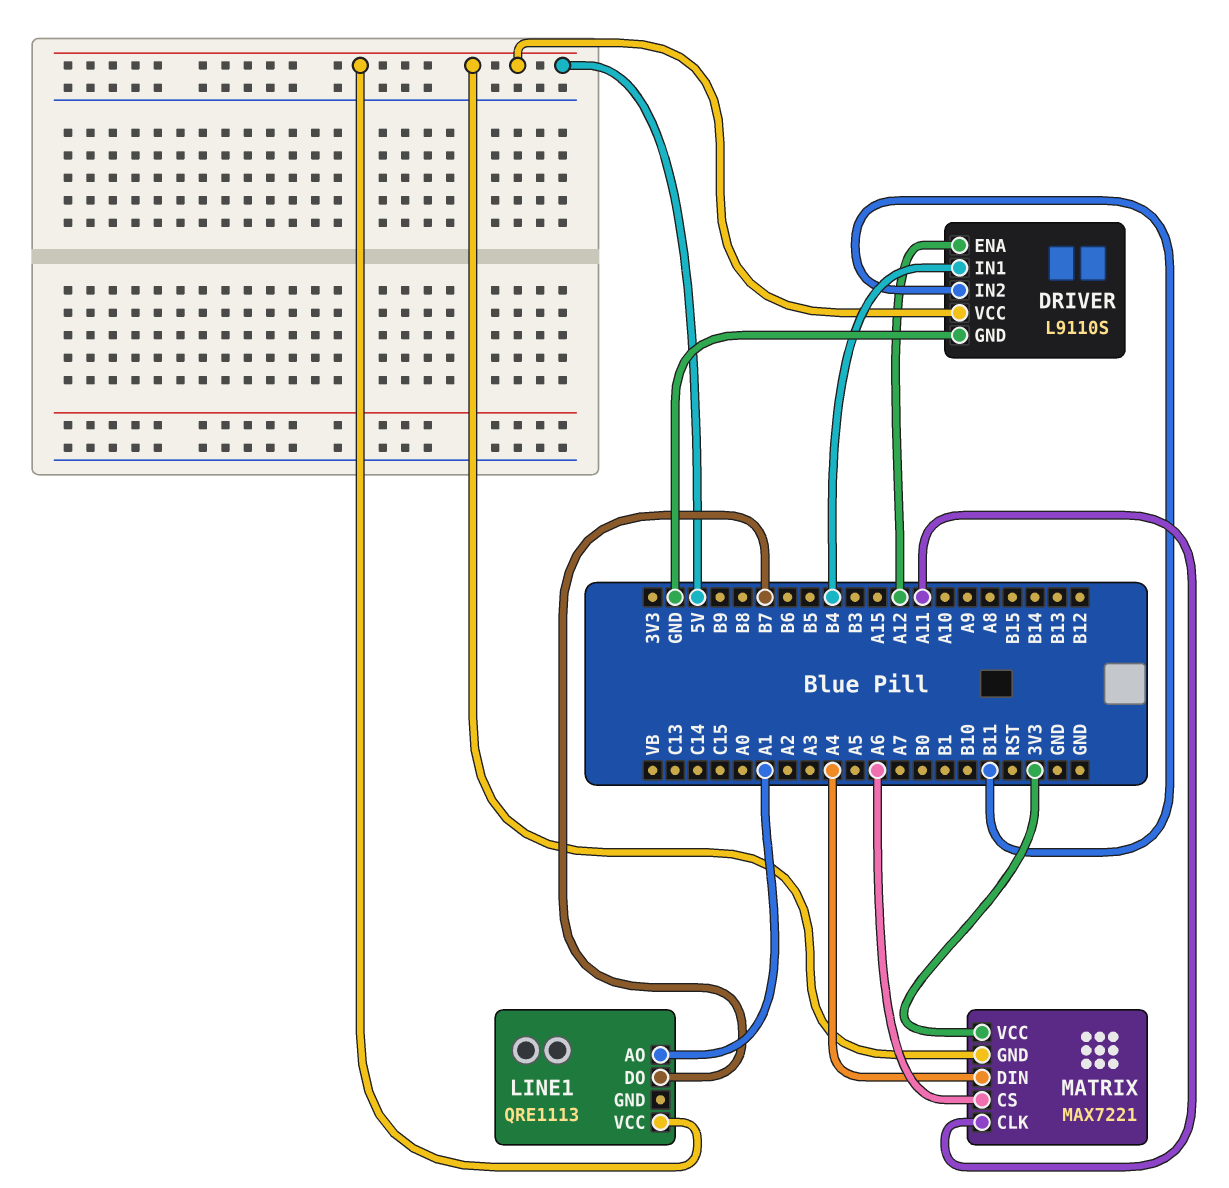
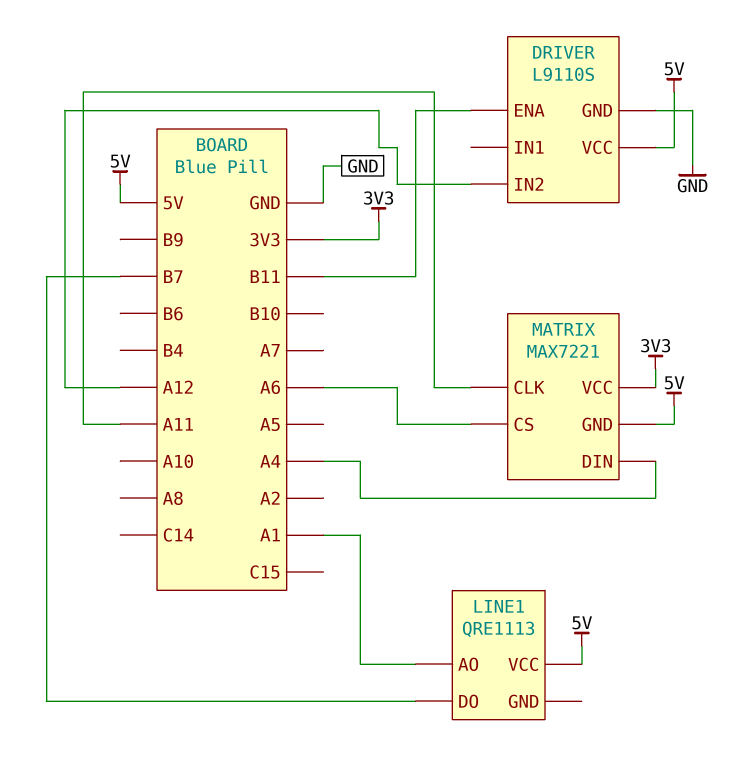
DRIVER pin ENA: A12 -> B11
DRIVER pin IN1: B4 -> none
DRIVER pin IN2: B11 -> A12

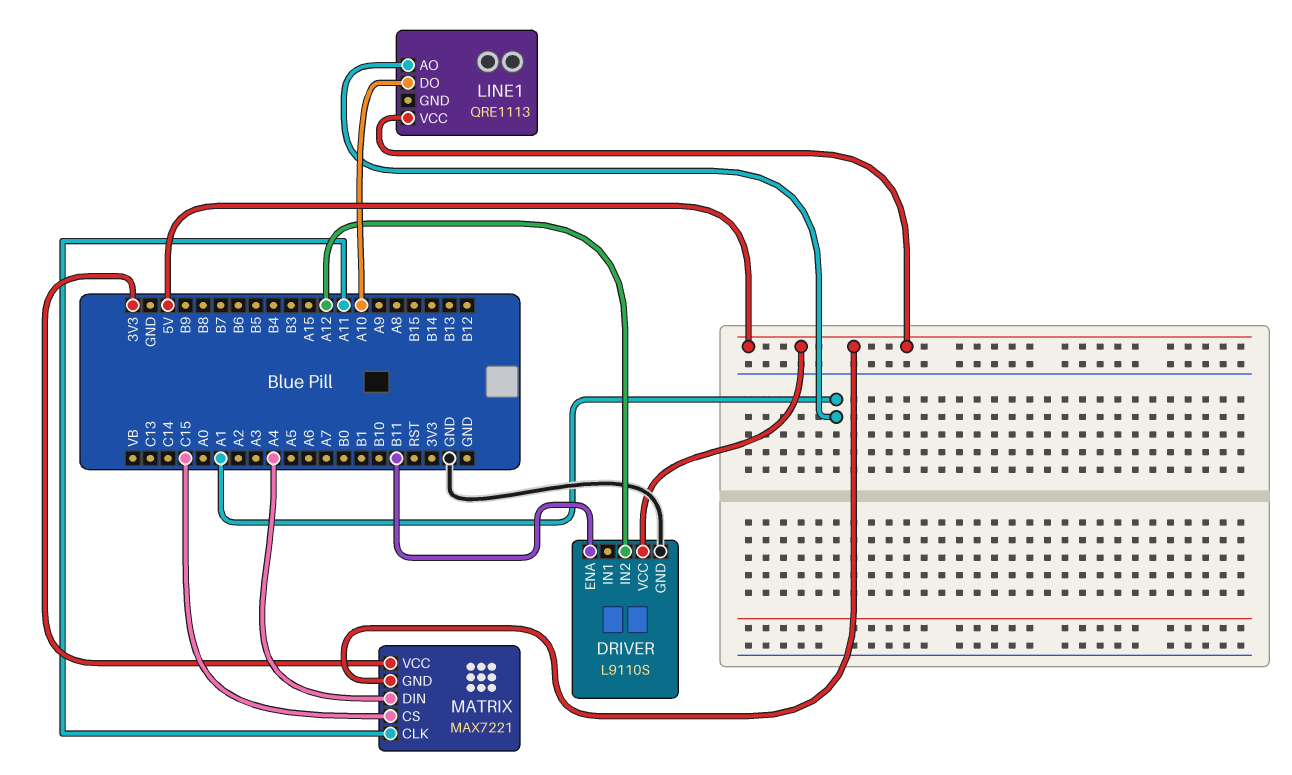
LINE1 pin DO: B7 -> A10
MATRIX pin CS: A6 -> C15

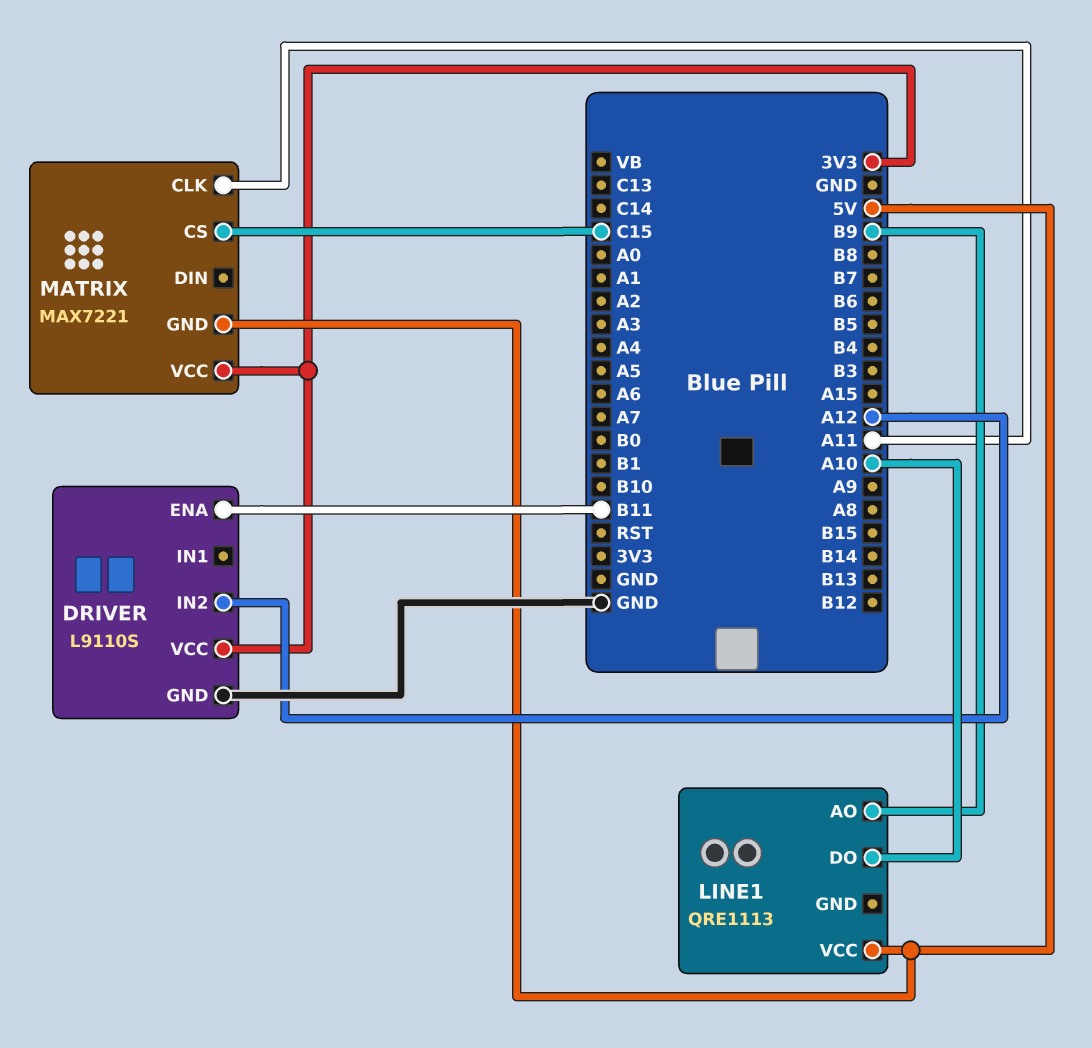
DRIVER pin VCC: 5V -> 3V3
LINE1 pin AO: A1 -> B9
MATRIX pin DIN: A4 -> none

